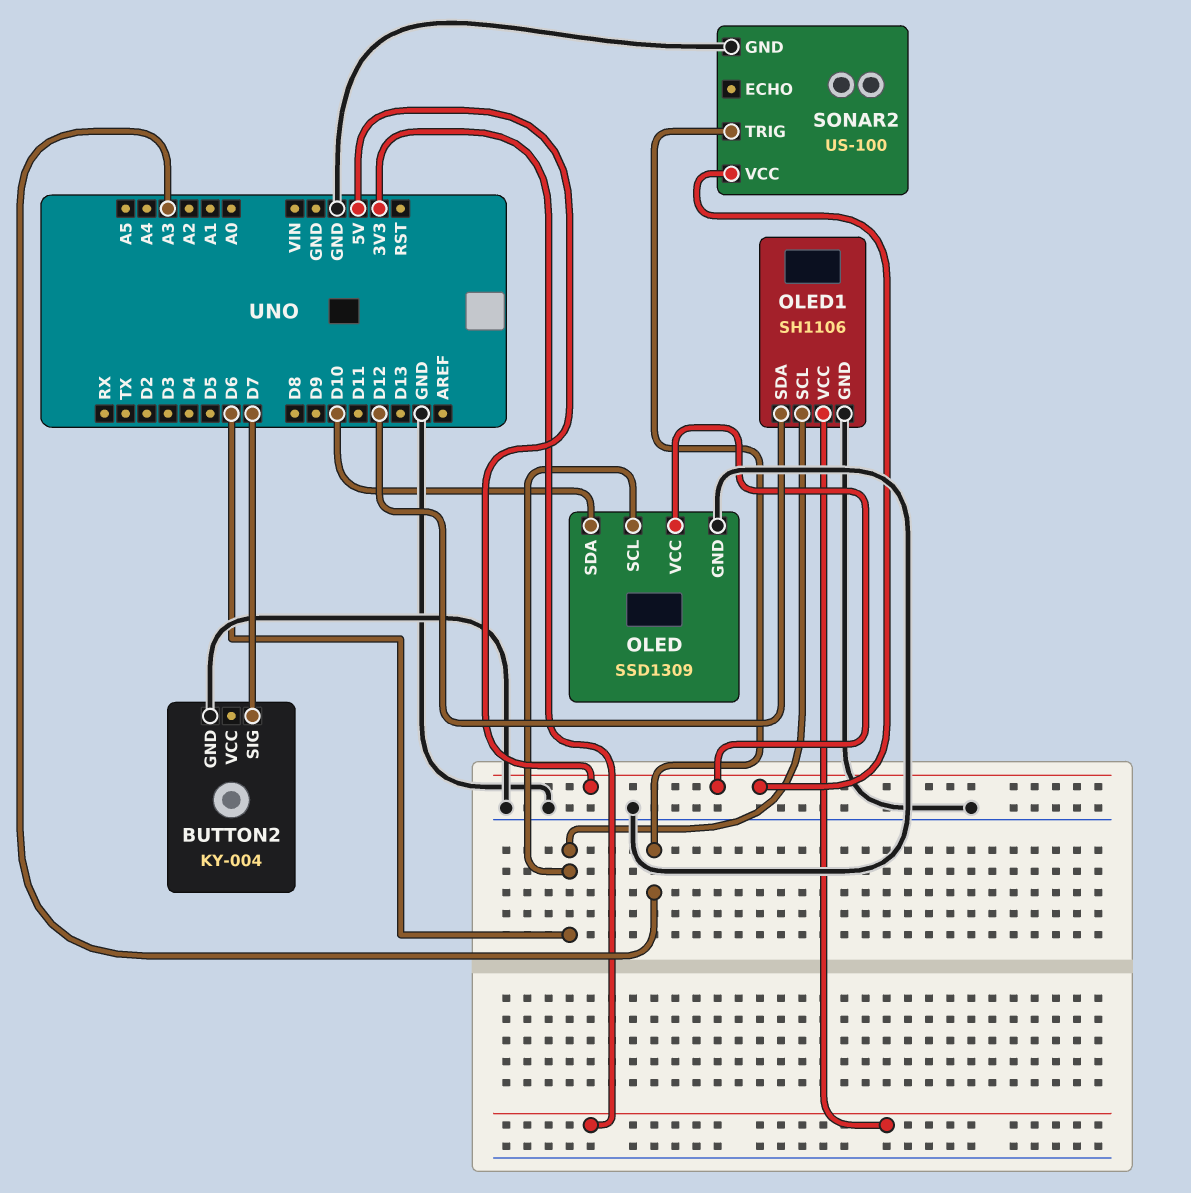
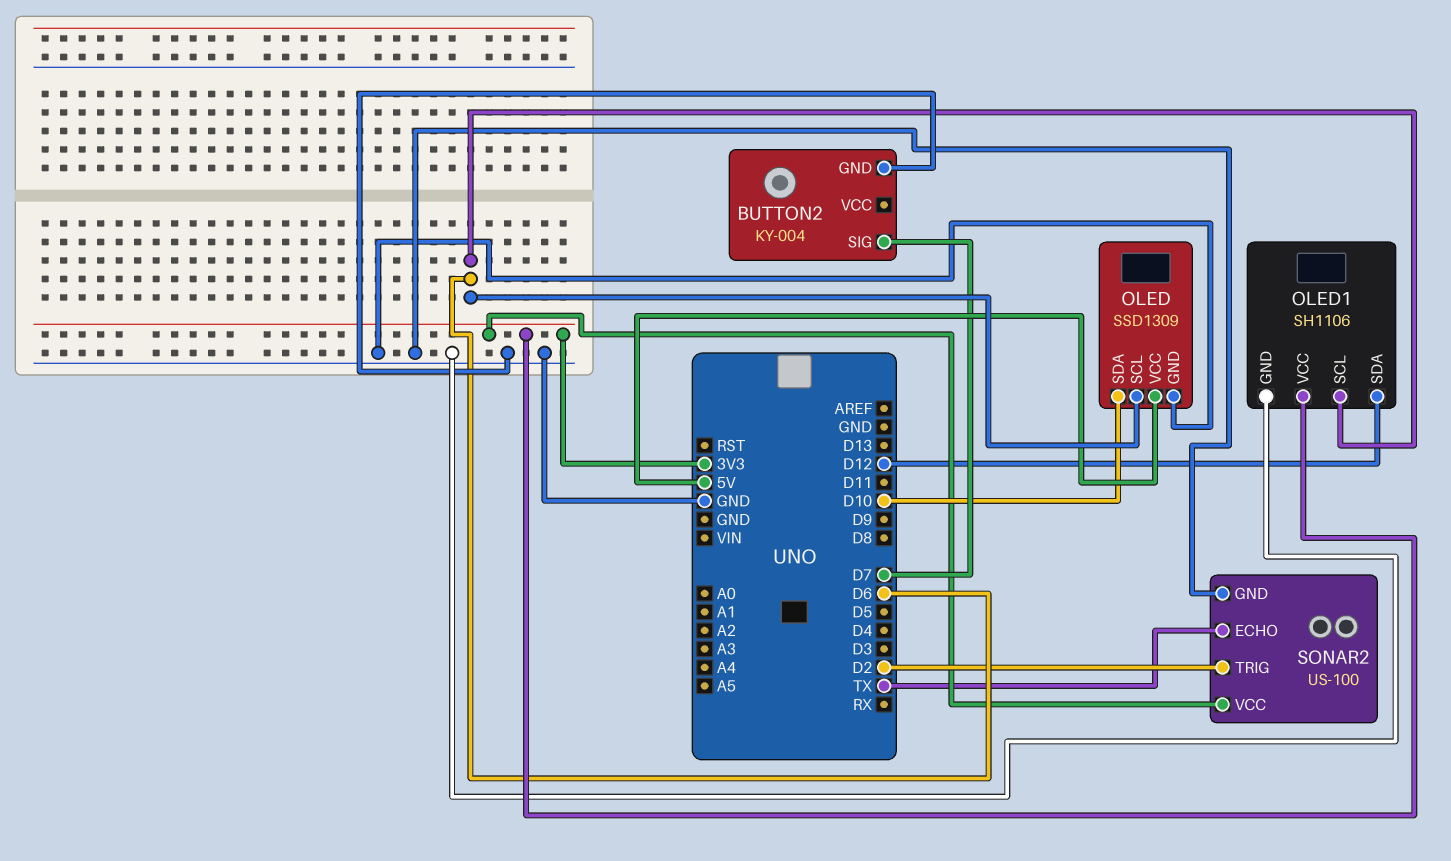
SONAR2 pin ECHO: none -> TX
SONAR2 pin TRIG: A3 -> D2
SONAR2 pin VCC: 5V -> 3V3

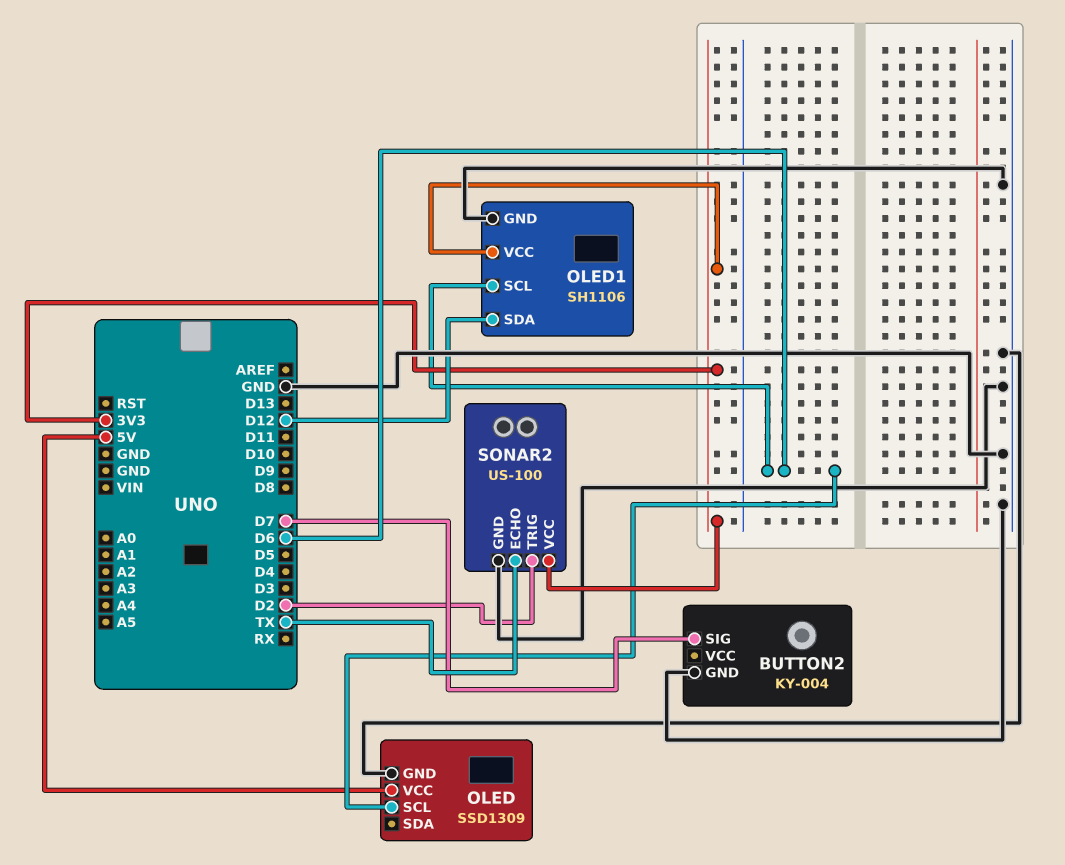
OLED pin SDA: D10 -> none

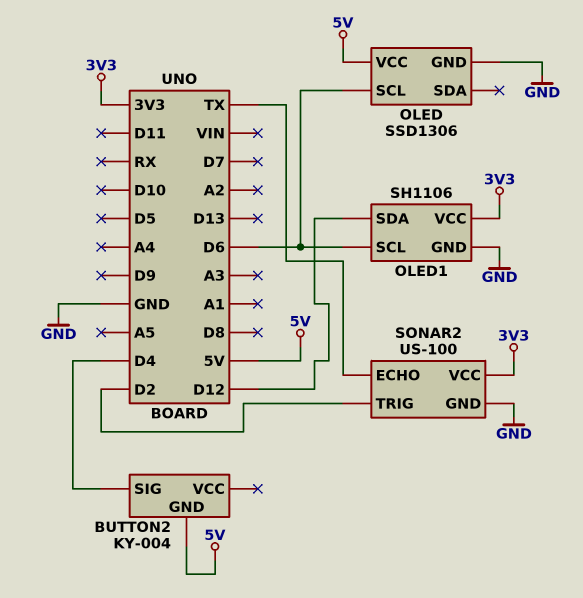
BUTTON2 pin GND: GND -> 5V
BUTTON2 pin SIG: D7 -> D4
OLED: SSD1309 -> SSD1306

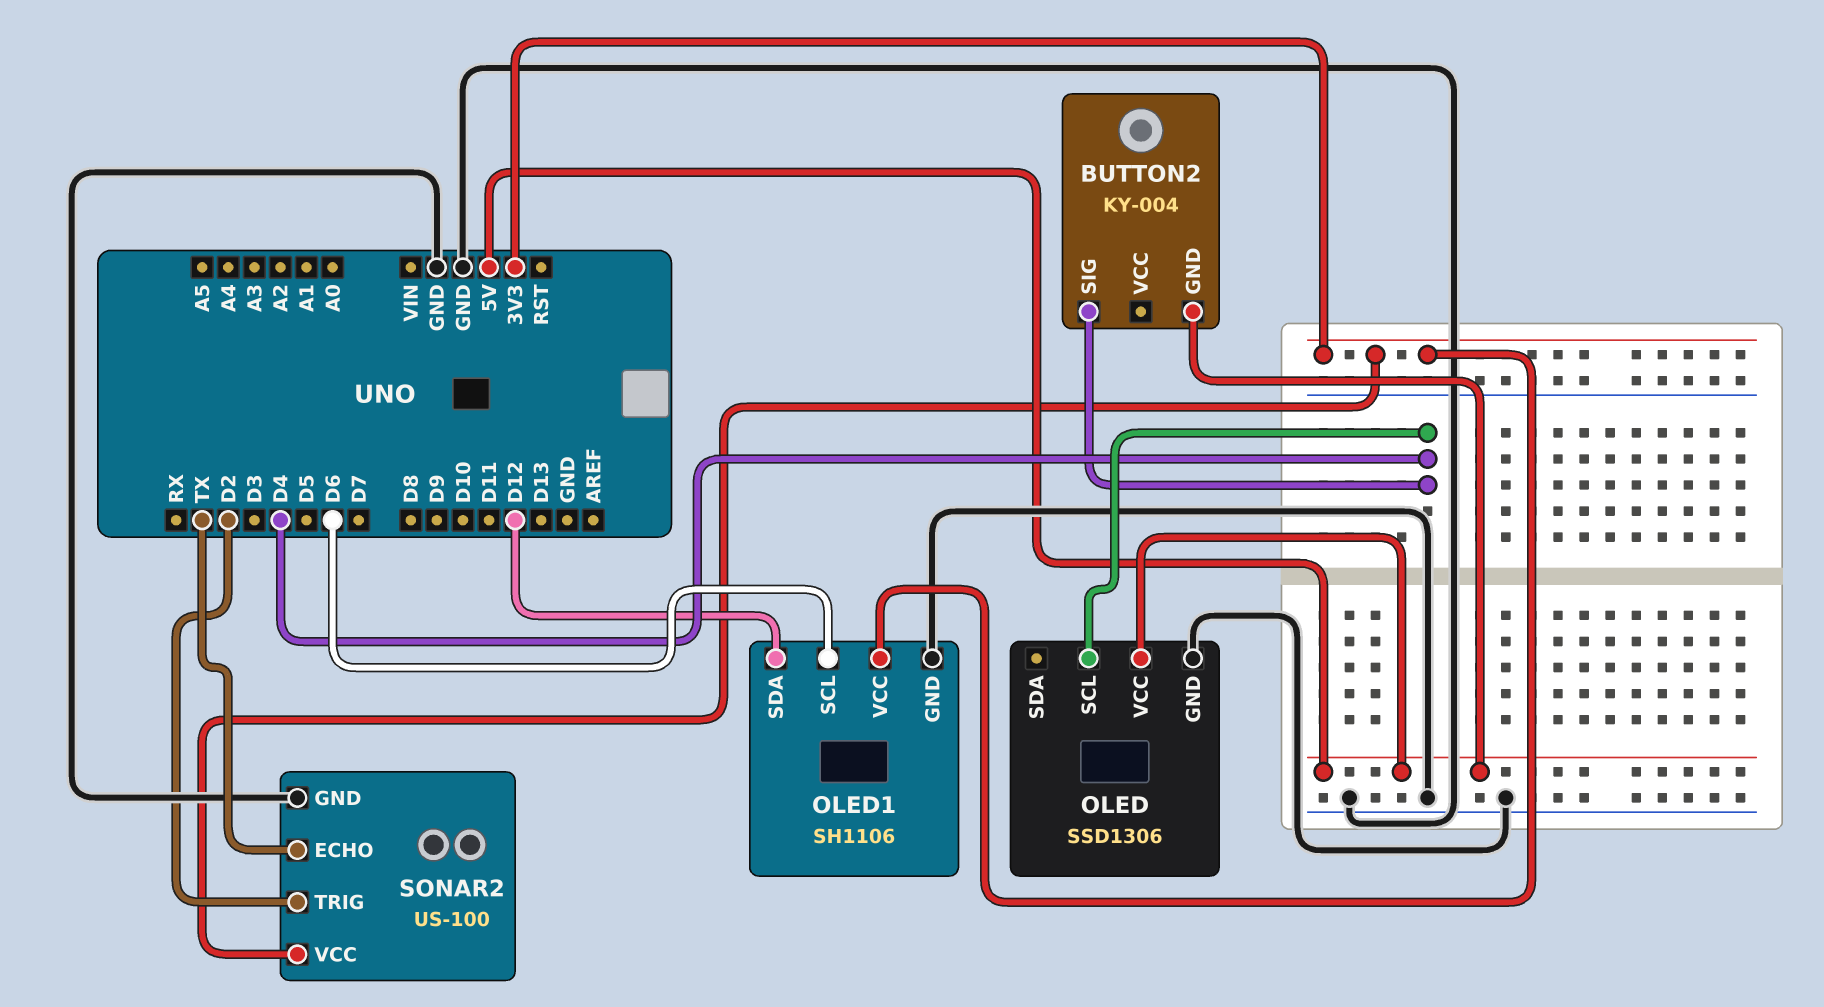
OLED pin SCL: D6 -> D4

